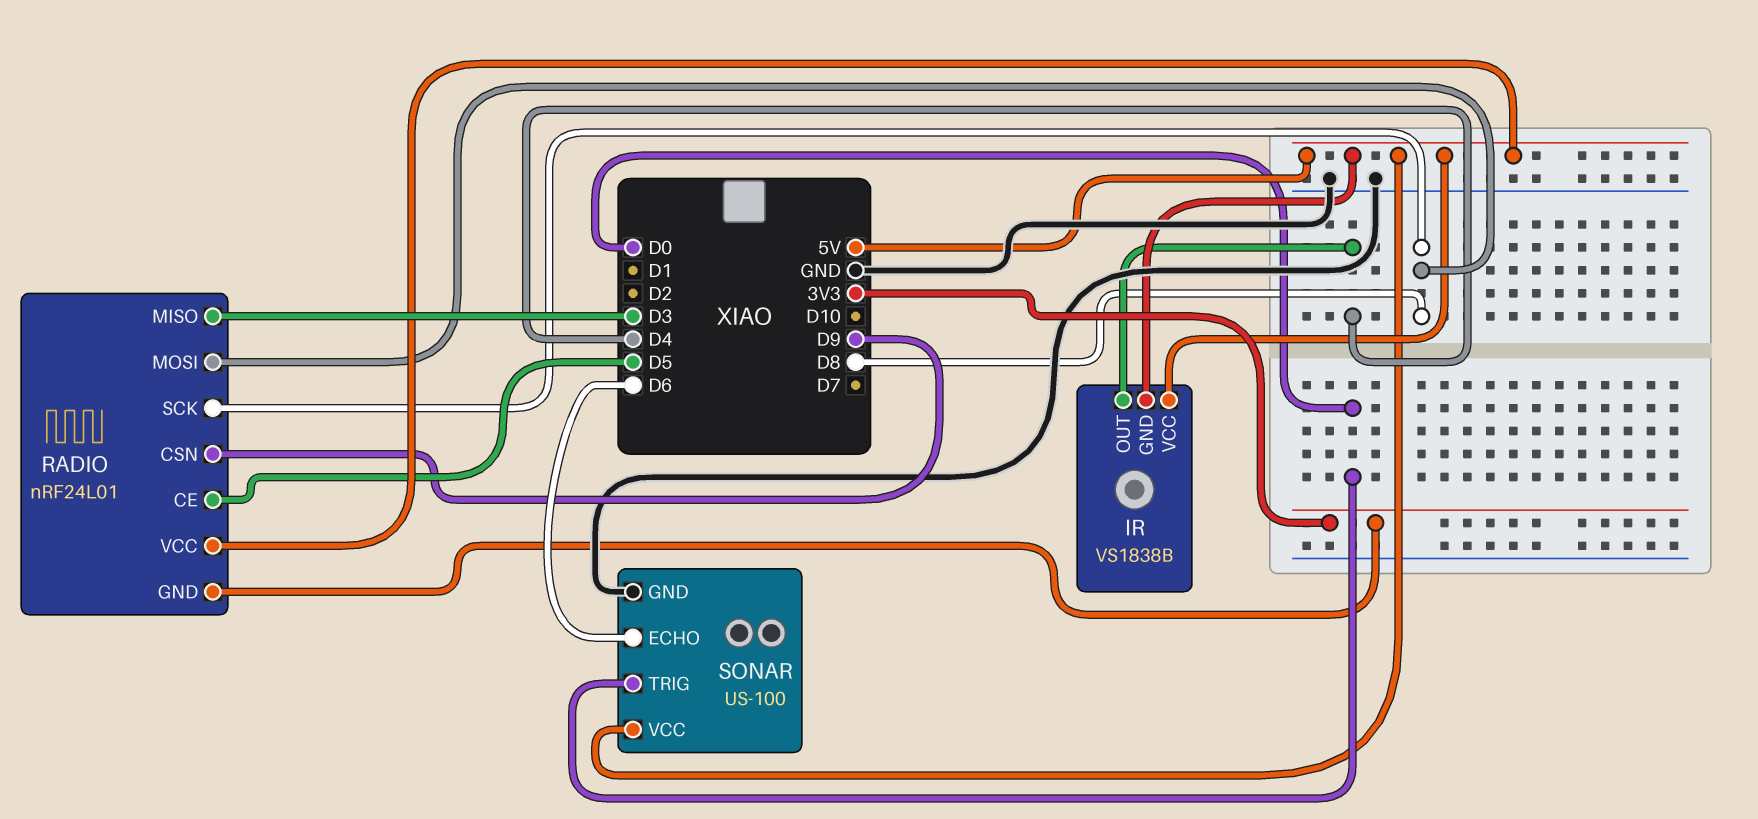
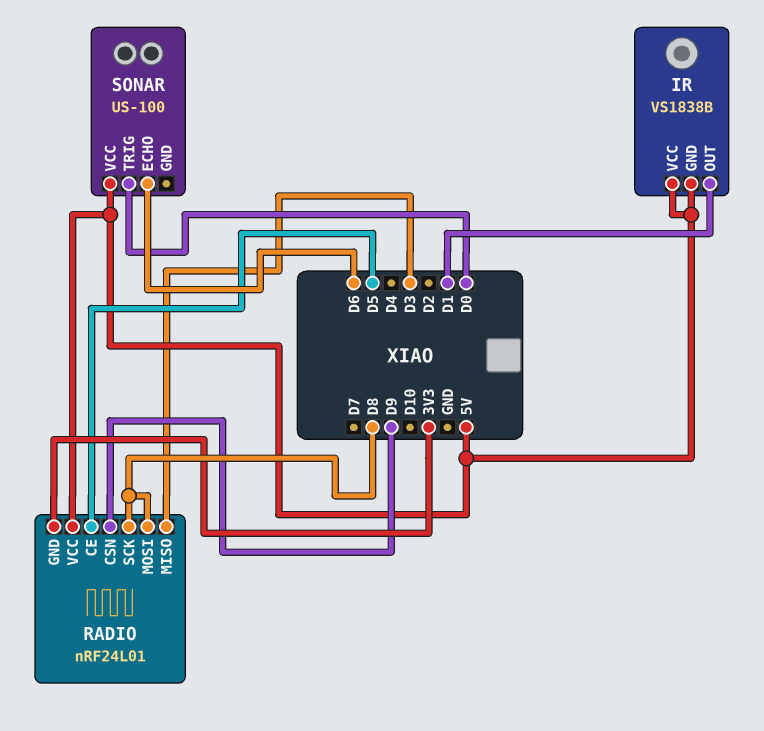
IR pin OUT: D4 -> D1
SONAR pin GND: GND -> none

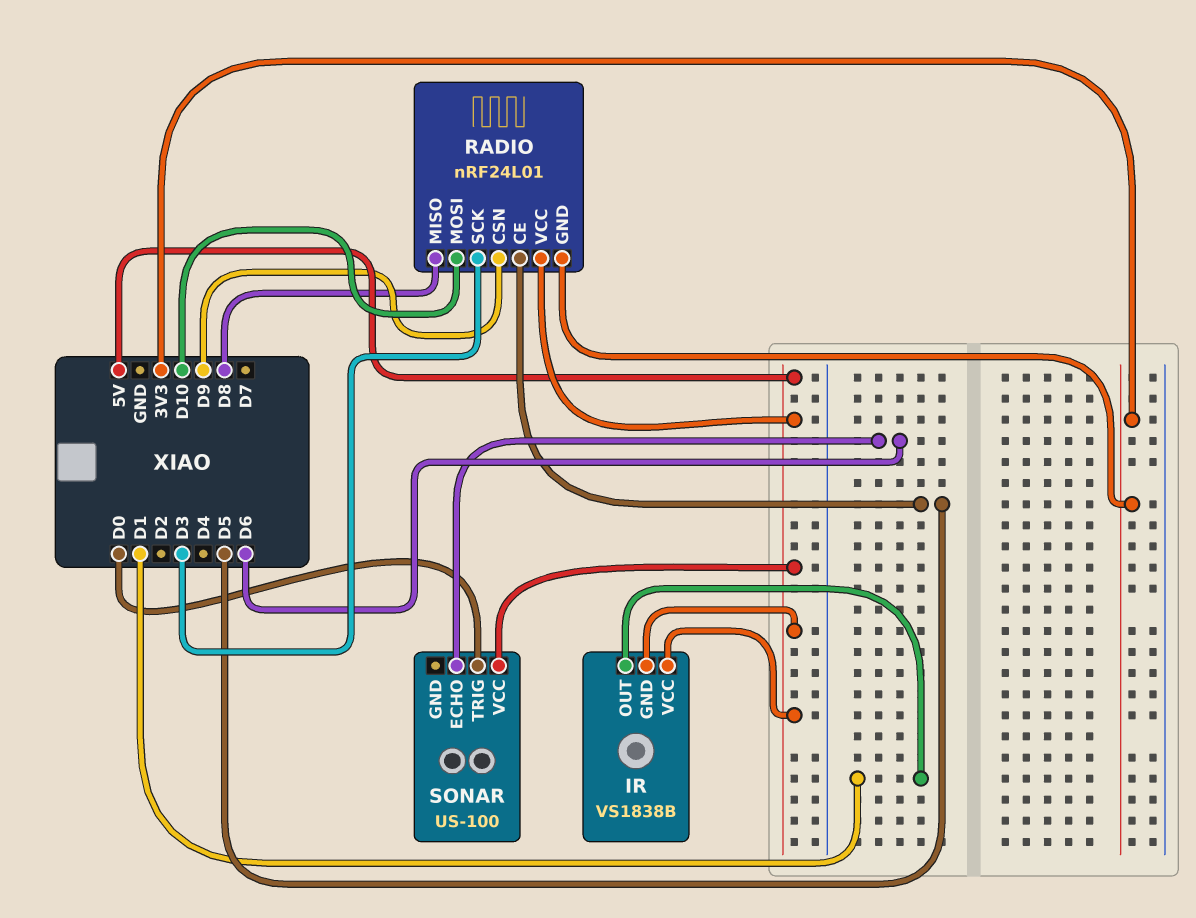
RADIO pin MISO: D3 -> D8
RADIO pin MOSI: D8 -> D10
RADIO pin SCK: D8 -> D3

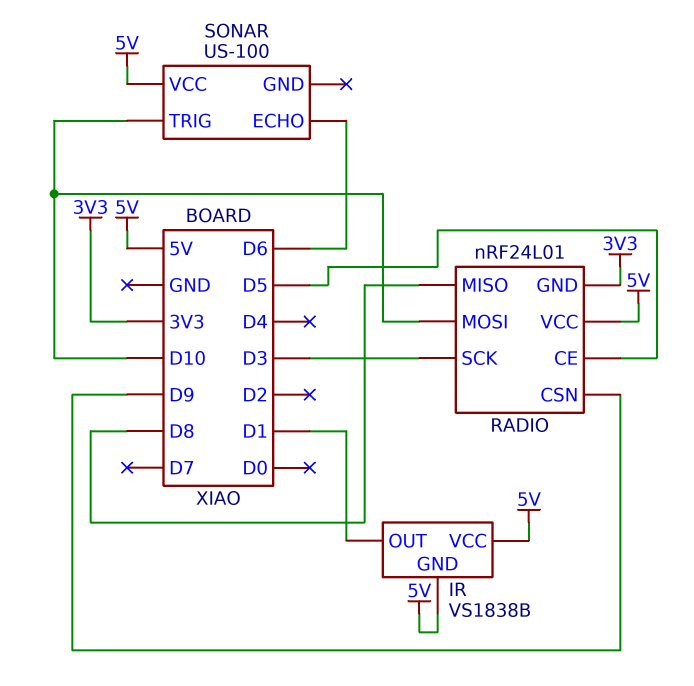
SONAR pin TRIG: D0 -> D10

